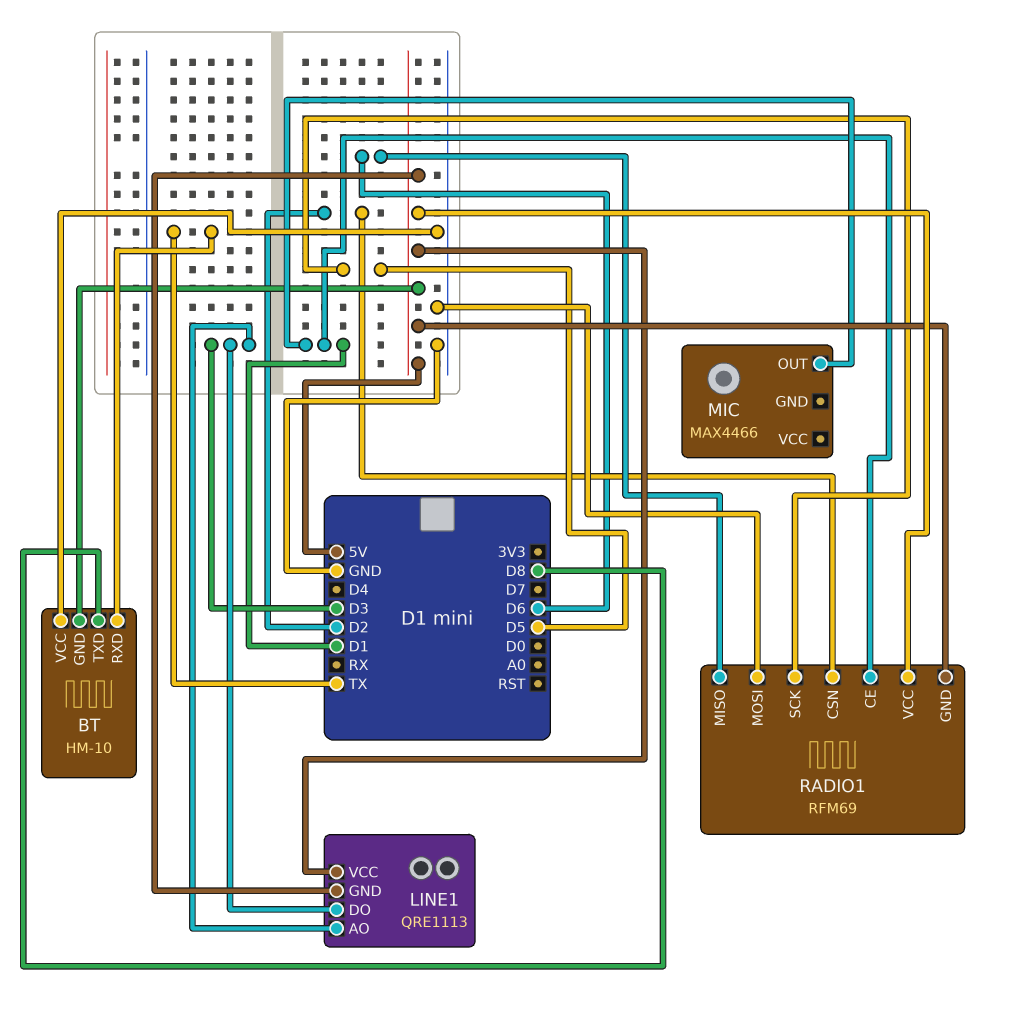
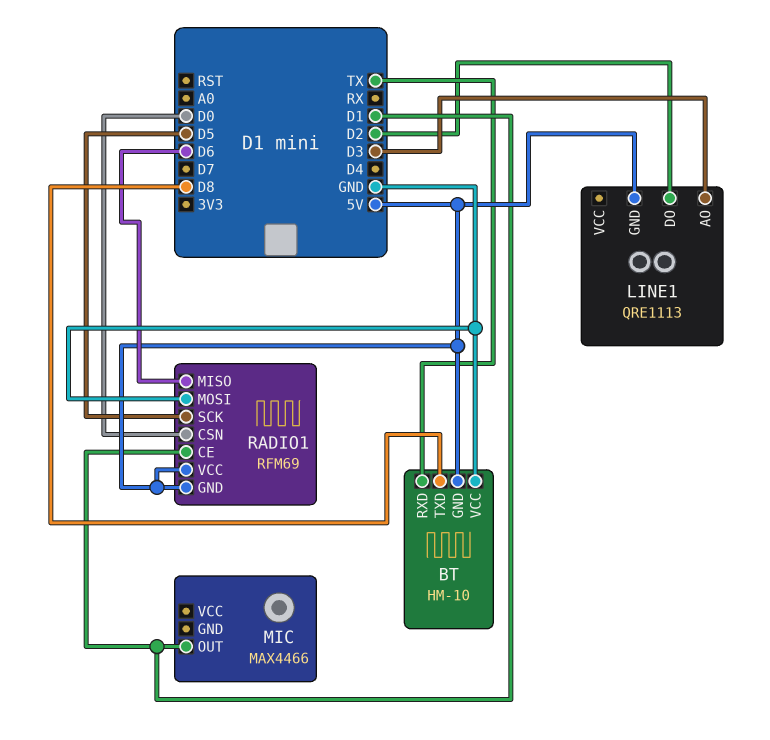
LINE1 pin DO: D3 -> D2
LINE1 pin VCC: 5V -> none
RADIO1 pin CSN: D2 -> D0

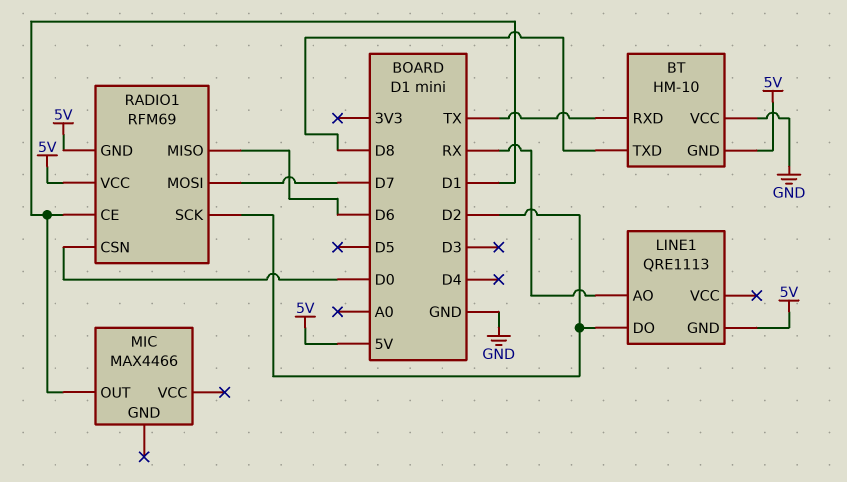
LINE1 pin AO: D3 -> RX
RADIO1 pin MOSI: GND -> D7
RADIO1 pin SCK: D5 -> D2

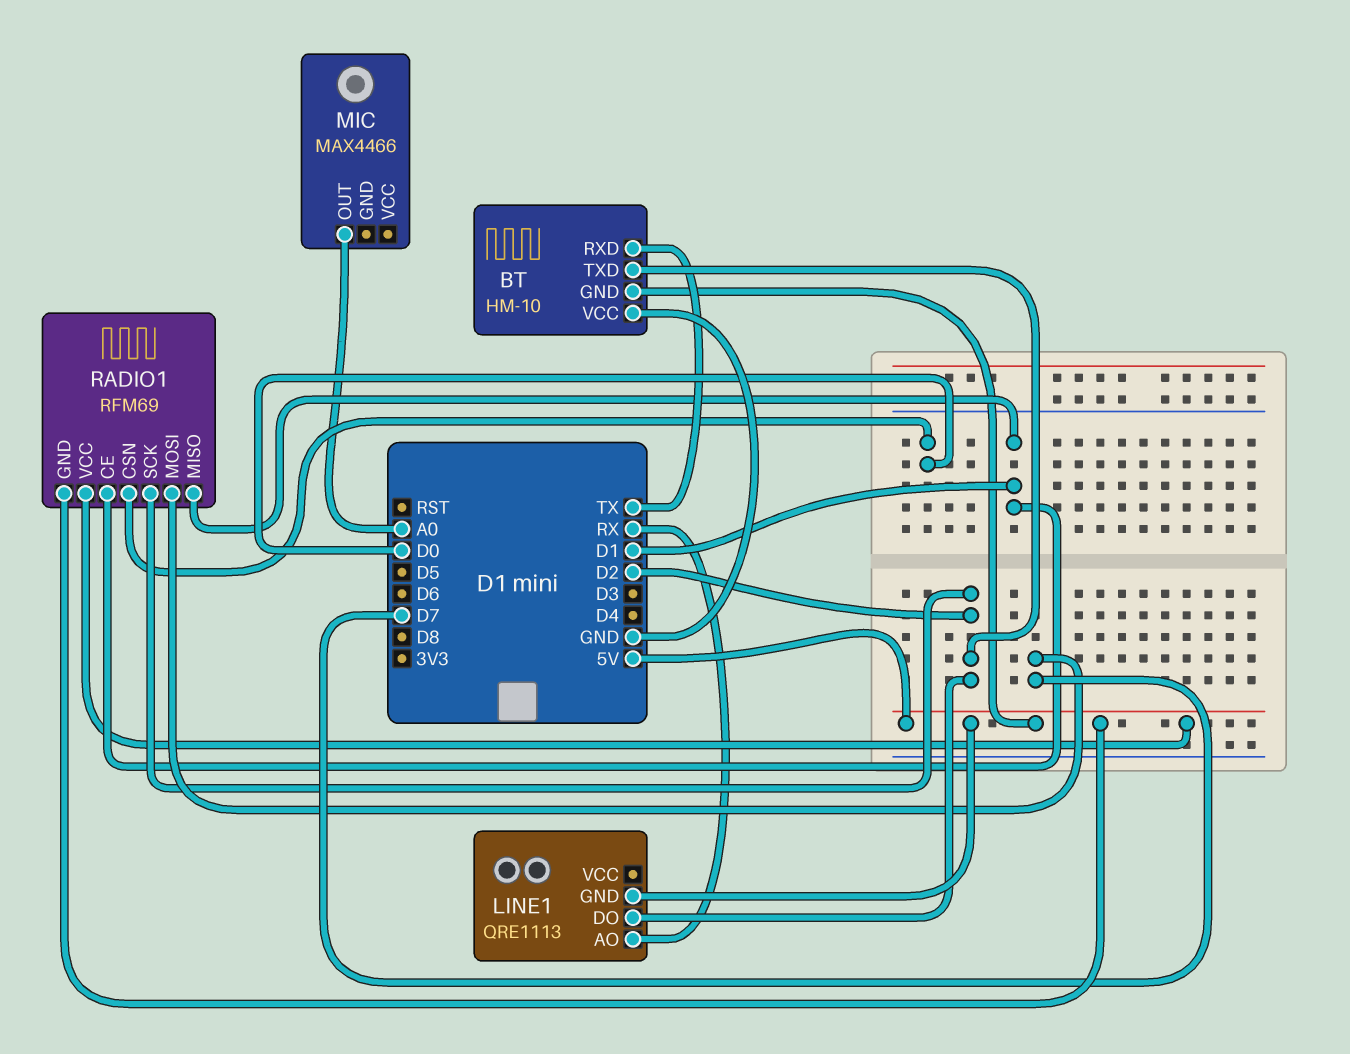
BT pin TXD: D8 -> D2
MIC pin OUT: D1 -> A0
RADIO1 pin MISO: D6 -> D1

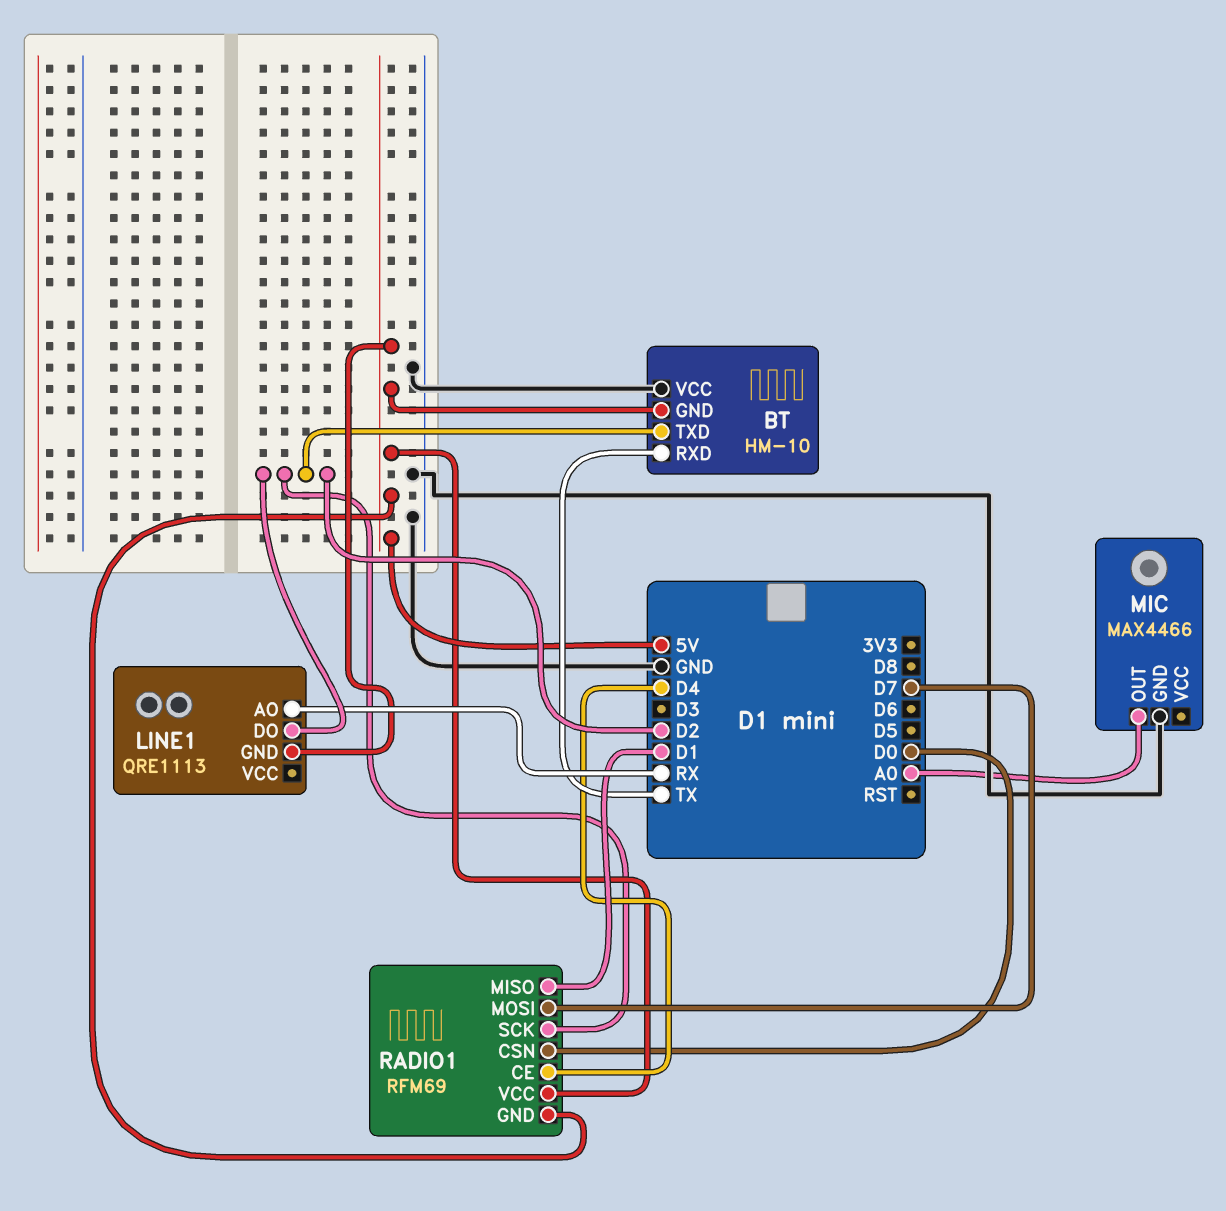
MIC pin GND: none -> GND
RADIO1 pin CE: D1 -> D4

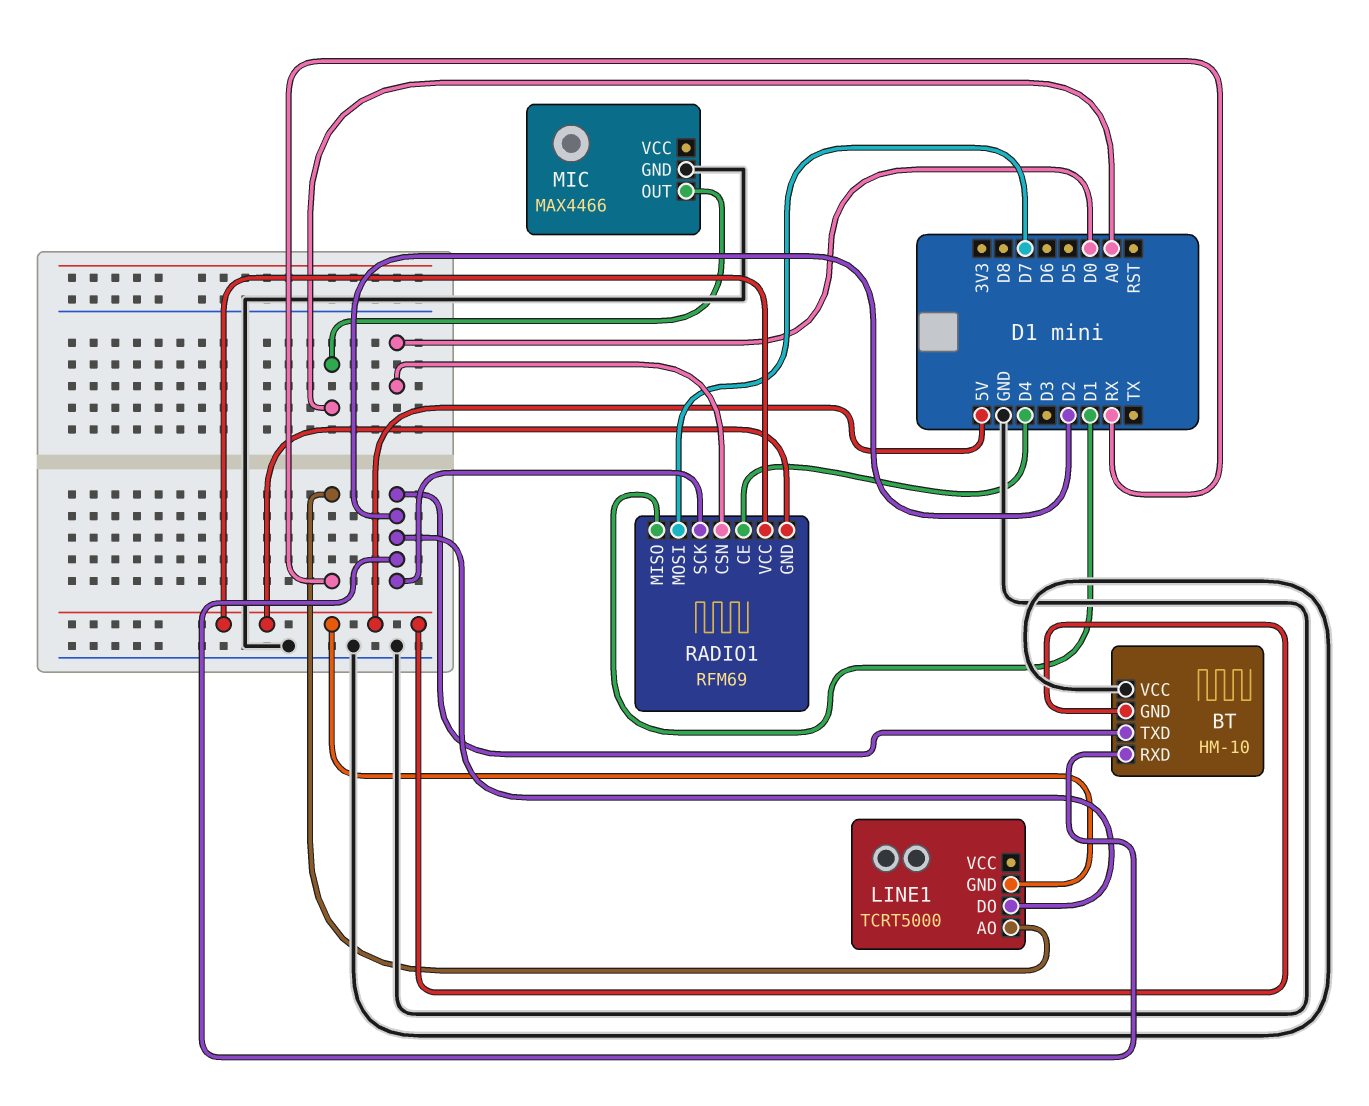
BT pin RXD: TX -> D2
LINE1: QRE1113 -> TCRT5000

